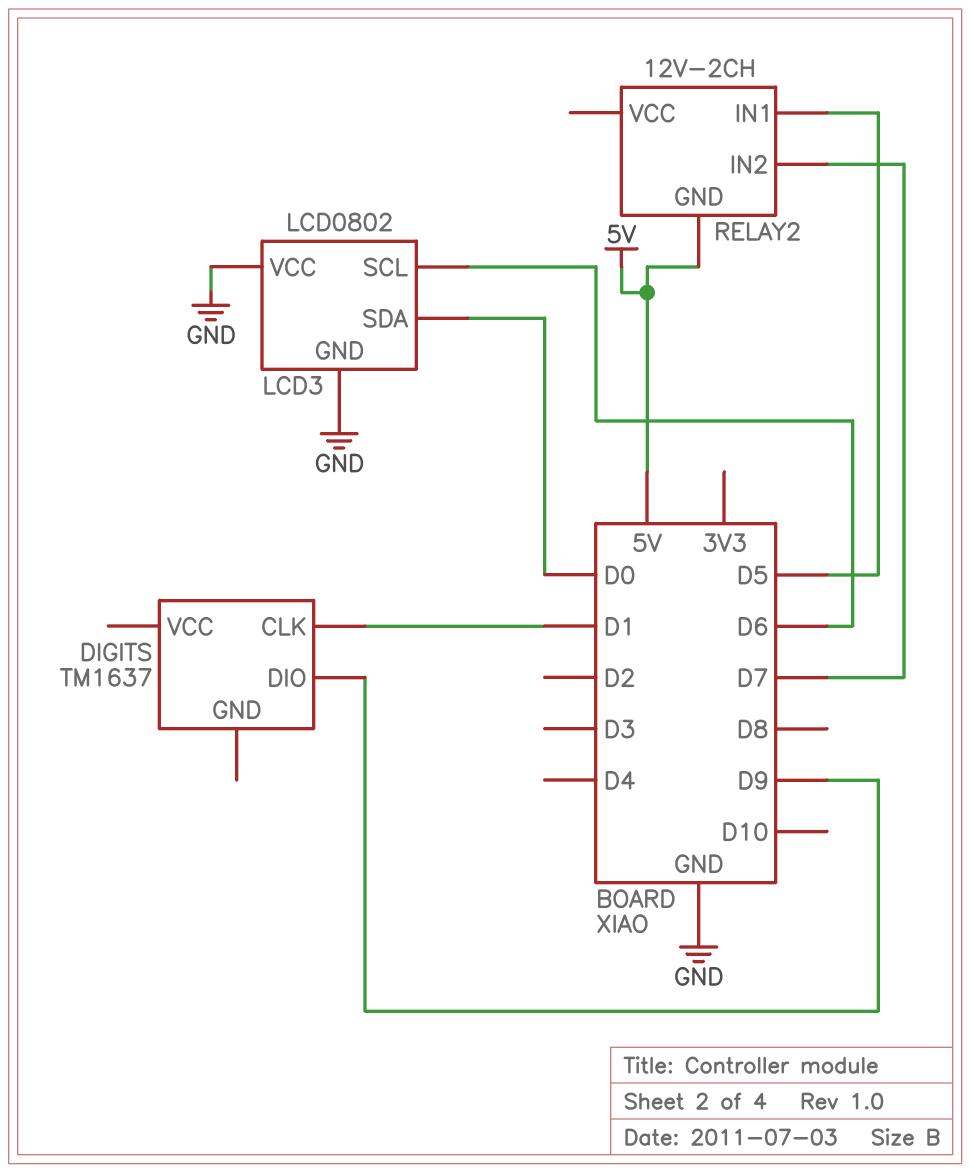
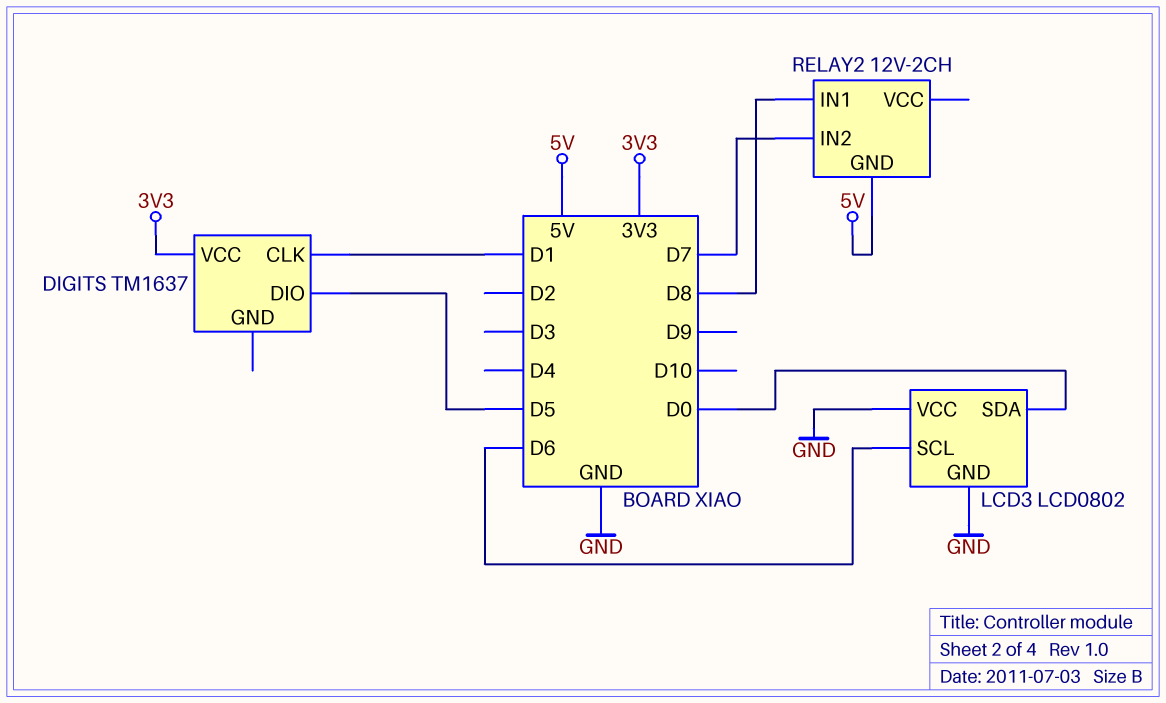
DIGITS pin DIO: D9 -> D5
DIGITS pin VCC: none -> 3V3
RELAY2 pin IN1: D5 -> D8

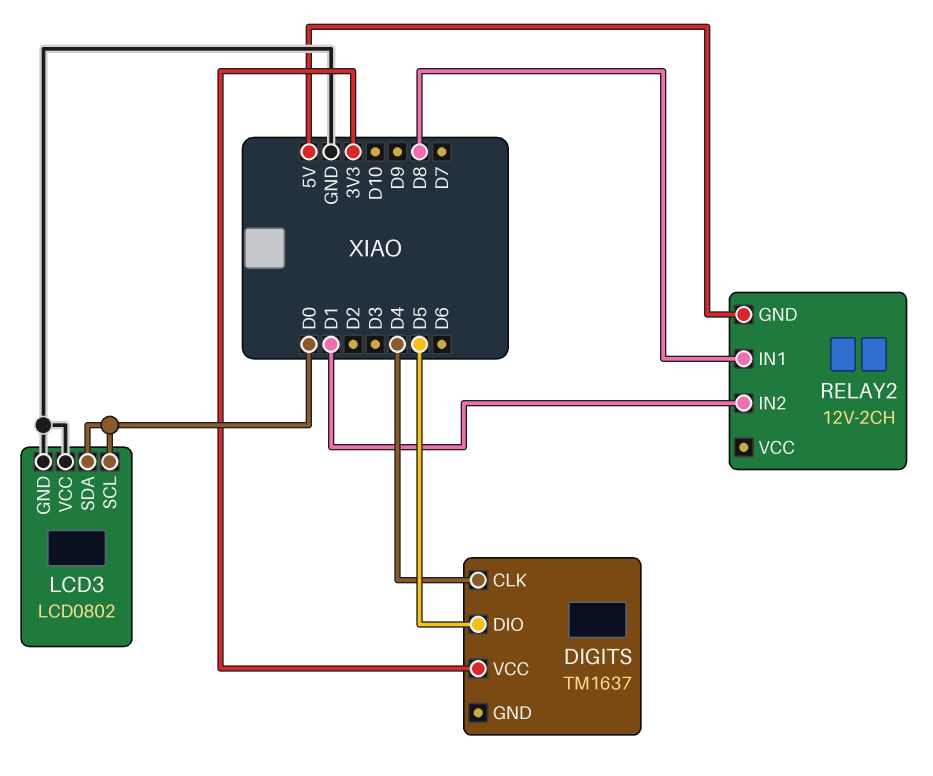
DIGITS pin CLK: D1 -> D4
LCD3 pin SCL: D6 -> D0
RELAY2 pin IN2: D7 -> D1

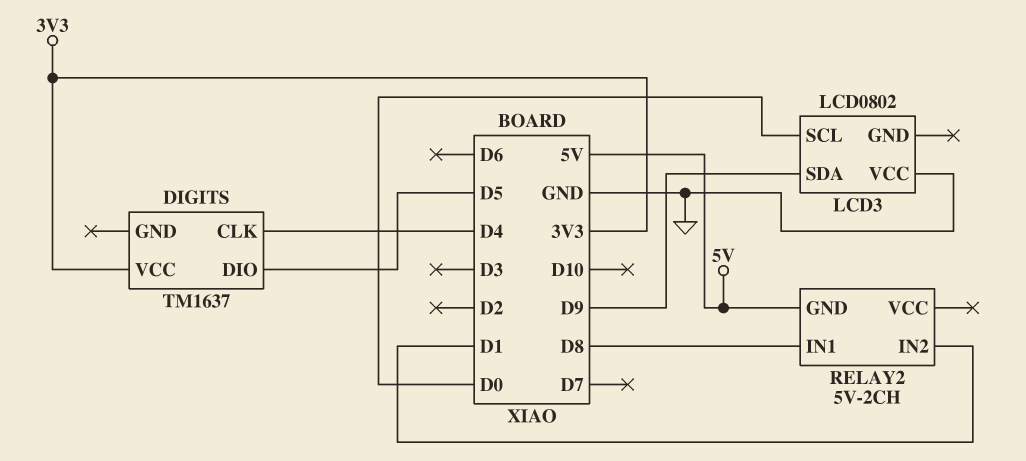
LCD3 pin GND: GND -> none
LCD3 pin SDA: D0 -> D9
RELAY2: 12V-2CH -> 5V-2CH

